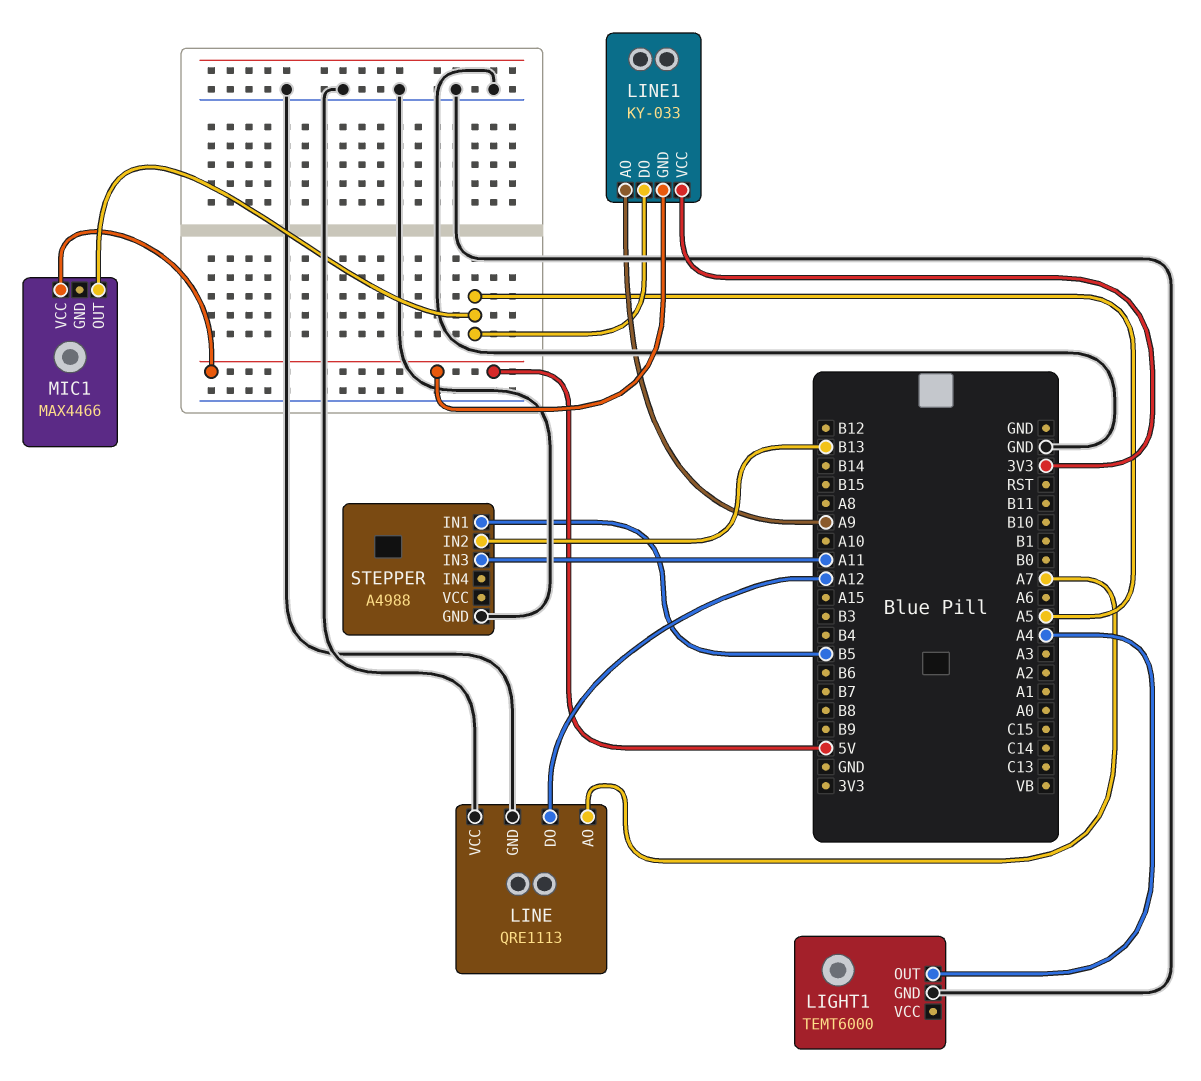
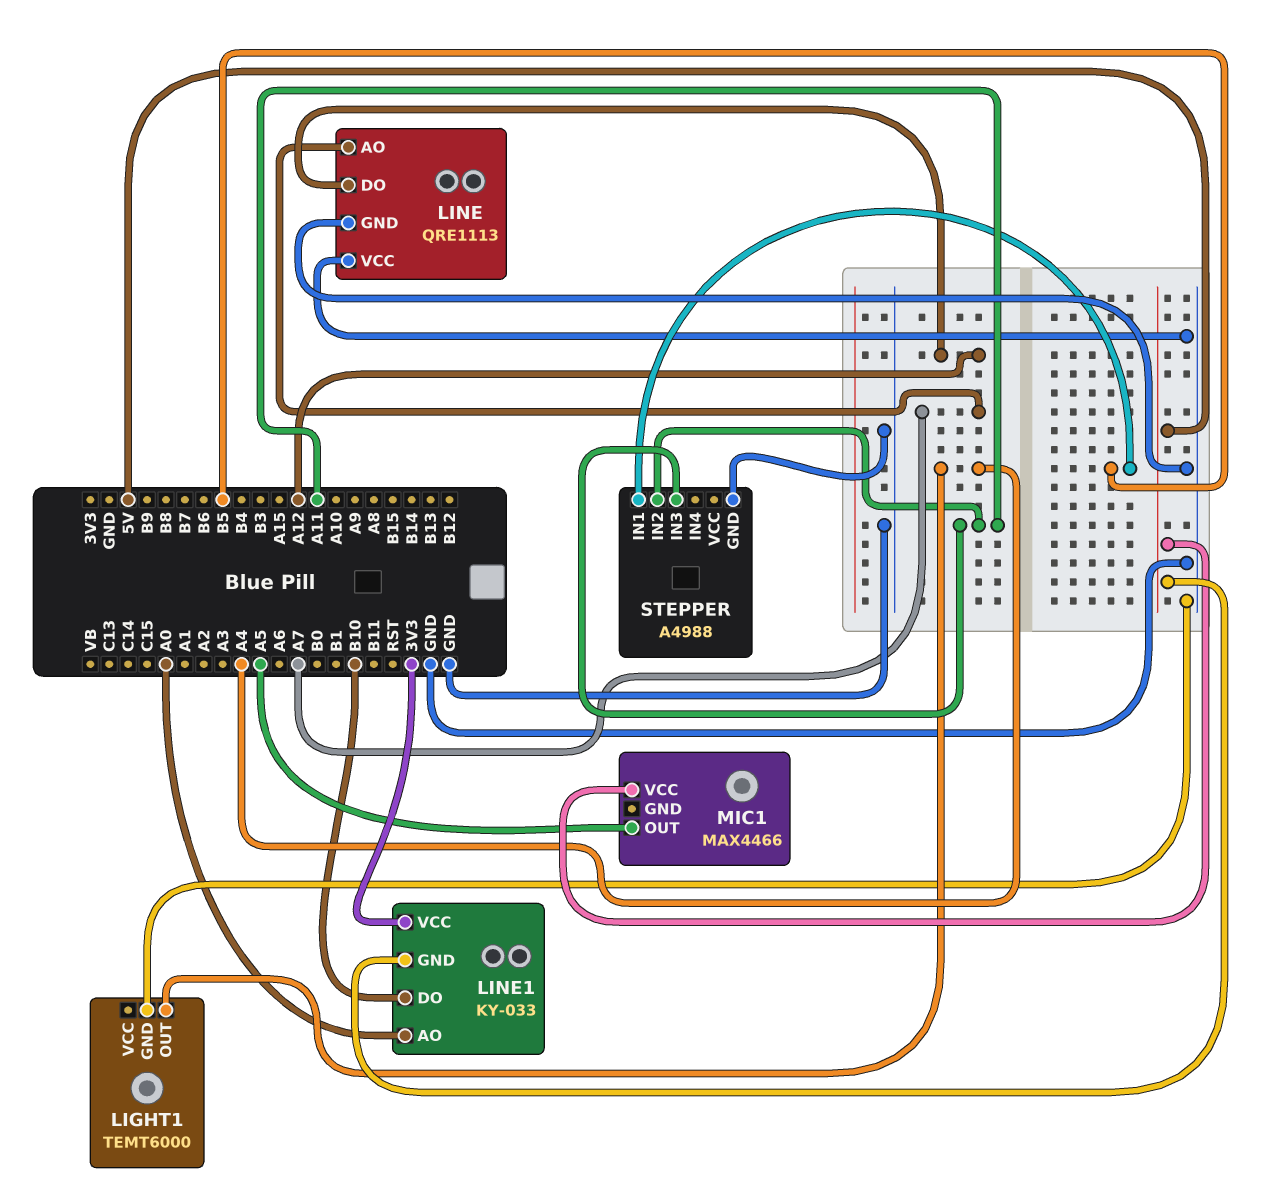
LINE1 pin AO: A9 -> A0
LINE1 pin DO: A5 -> B10
STEPPER pin IN2: B13 -> A11

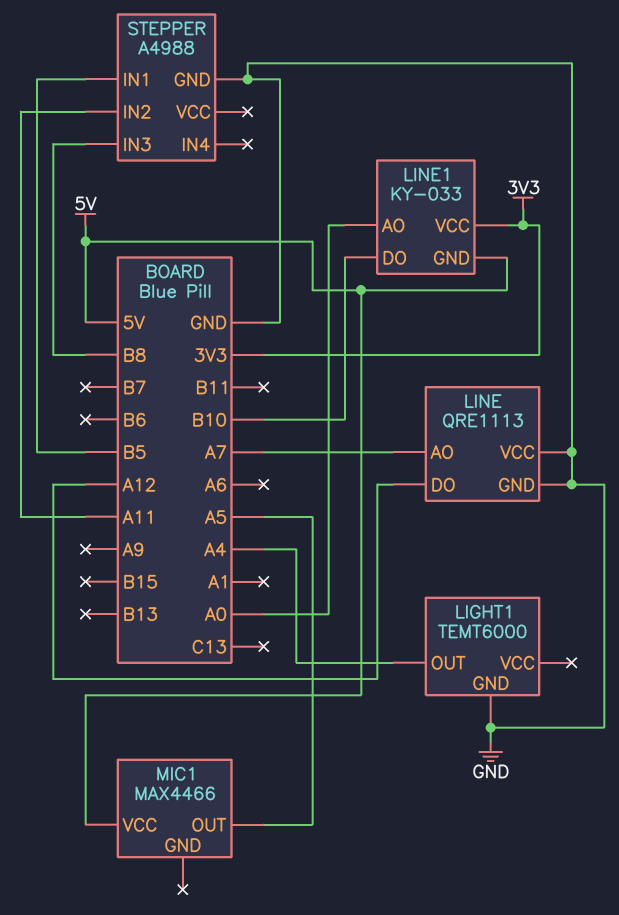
STEPPER pin IN3: A11 -> B8

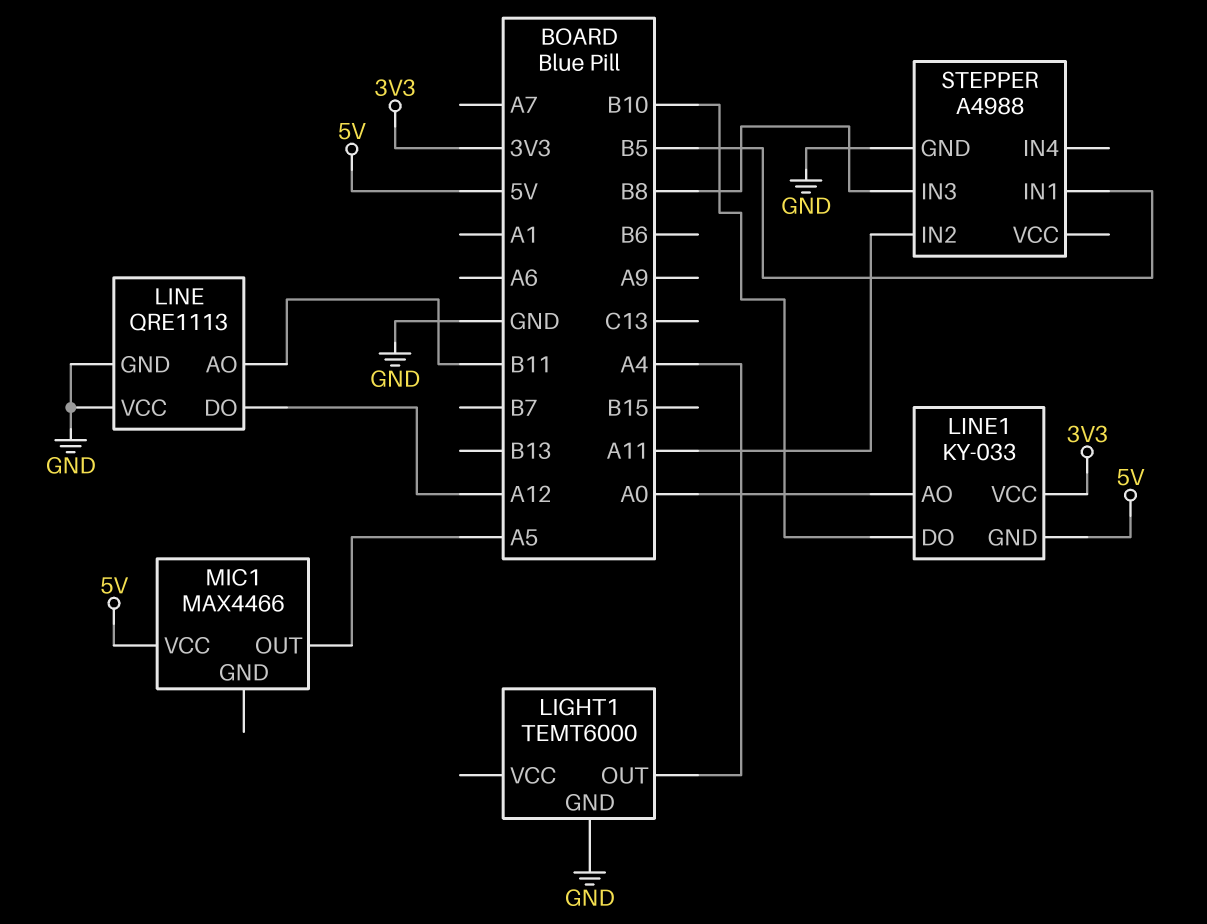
LINE pin AO: A7 -> B11

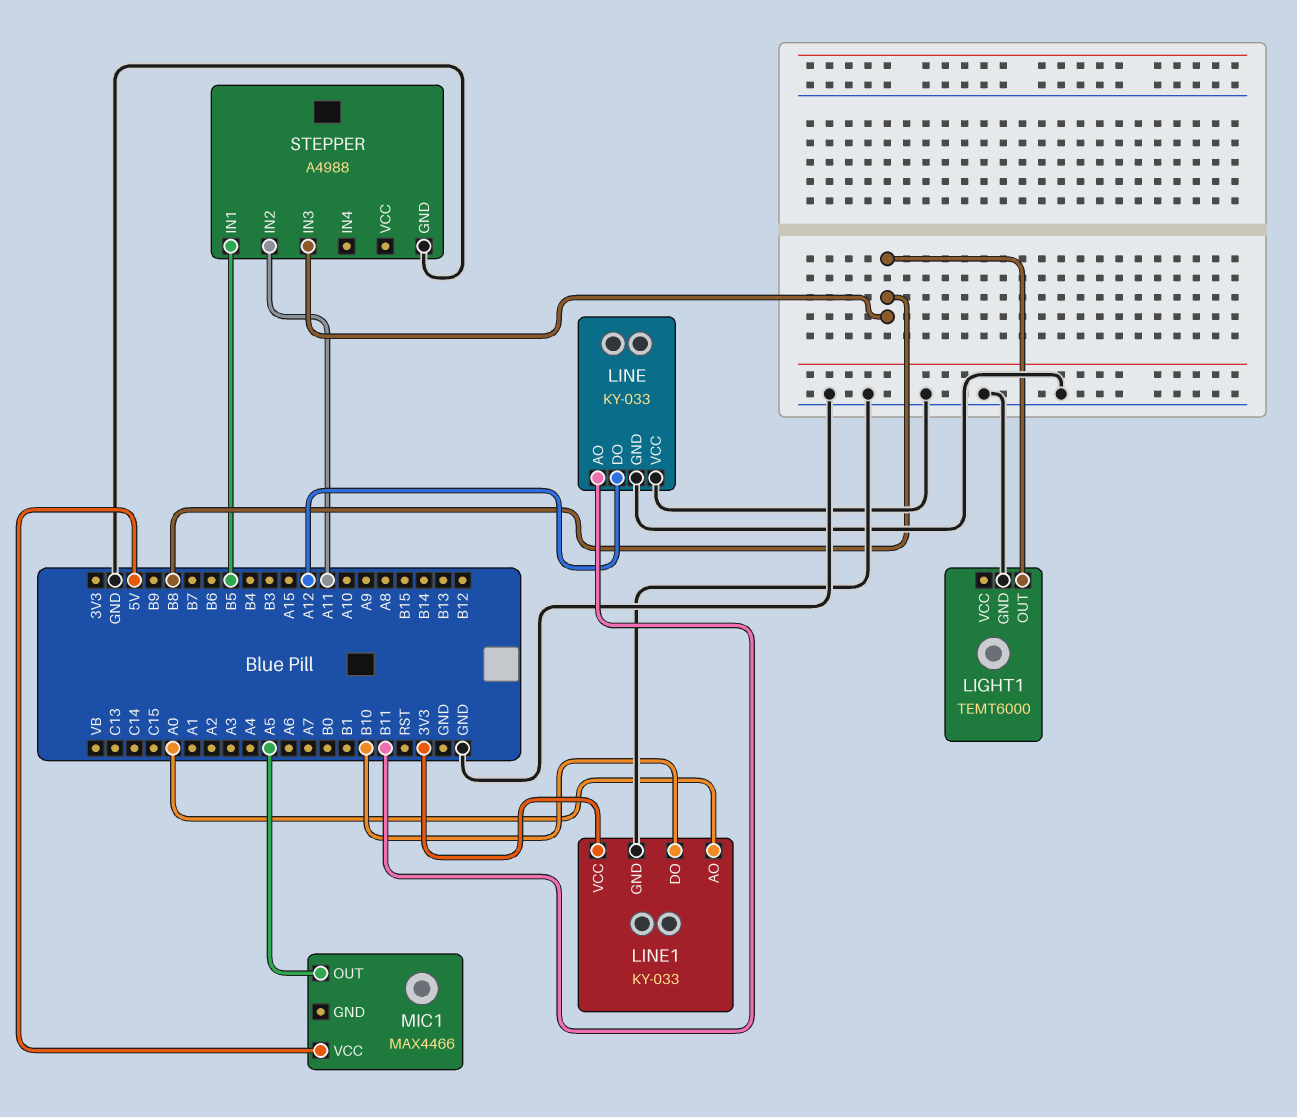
LIGHT1 pin OUT: A4 -> B8
LINE: QRE1113 -> KY-033
LINE1 pin GND: 5V -> GND

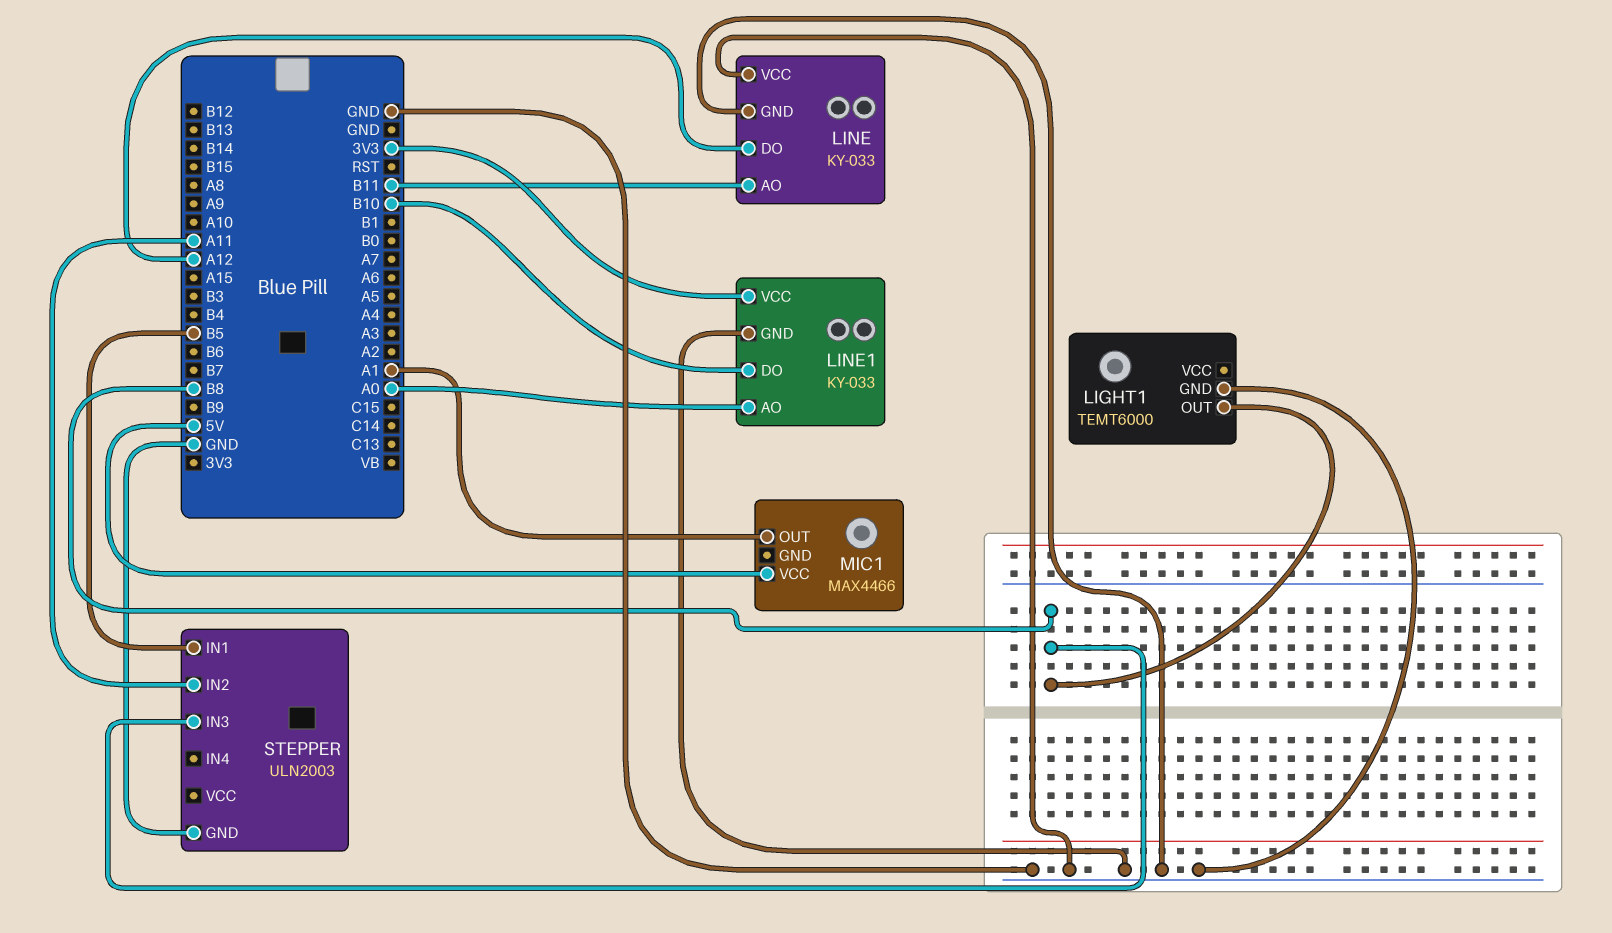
MIC1 pin OUT: A5 -> A1
STEPPER: A4988 -> ULN2003

